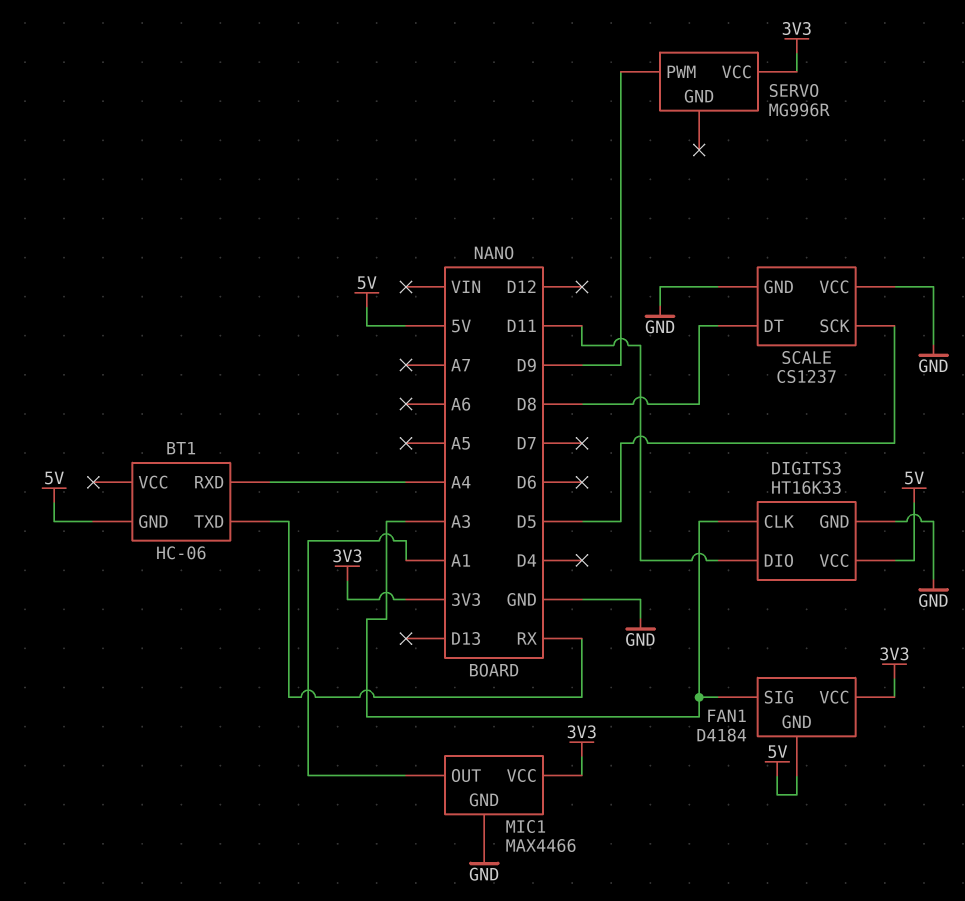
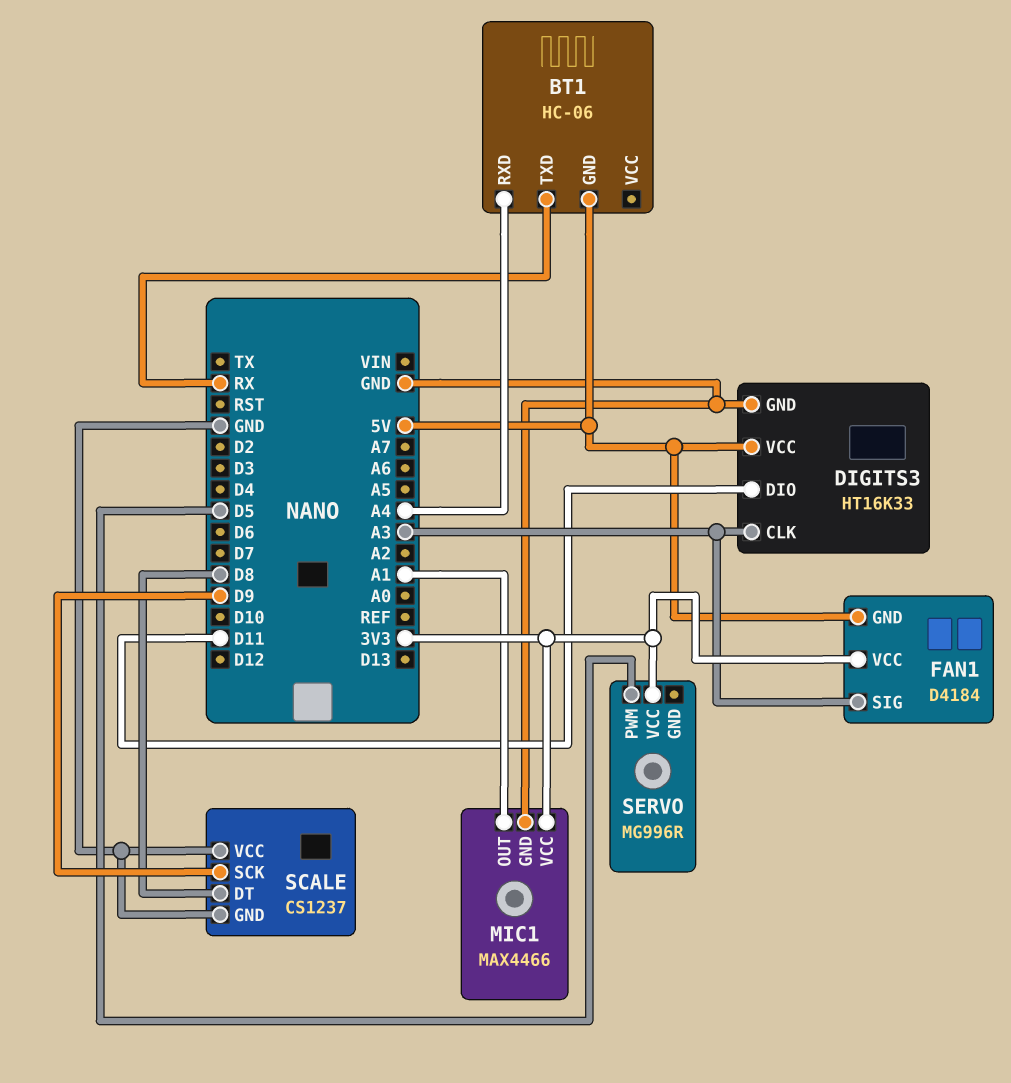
SCALE pin SCK: D5 -> D9
SERVO pin PWM: D9 -> D5

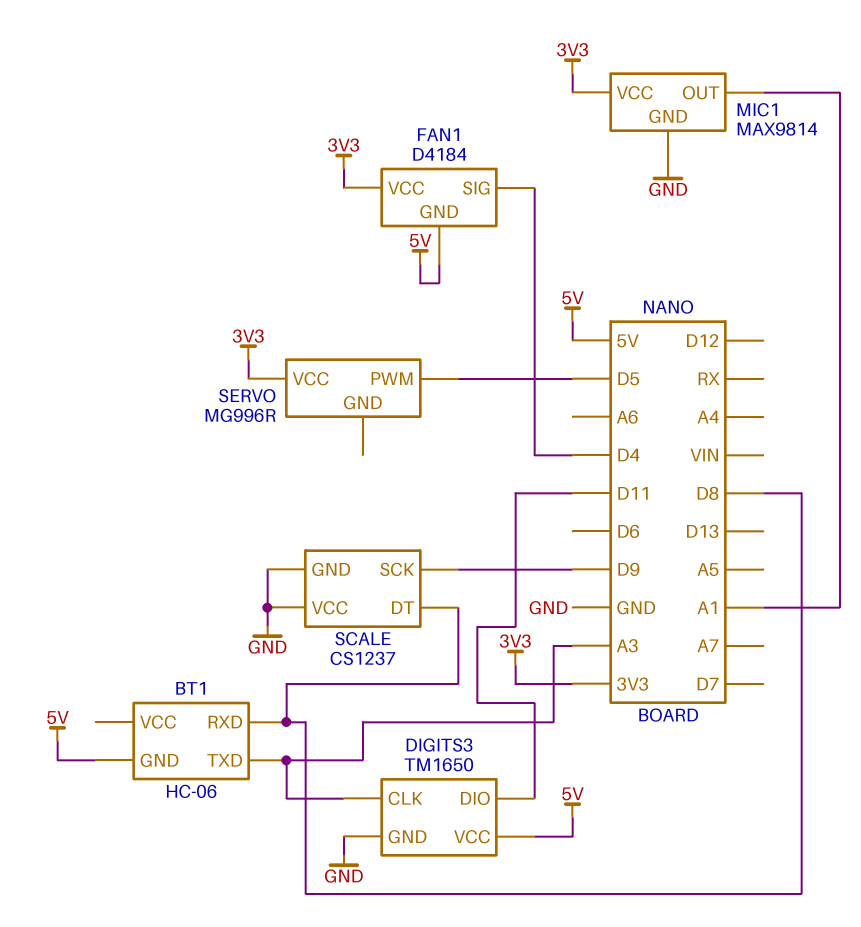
BT1 pin RXD: A4 -> D8
BT1 pin TXD: RX -> A3
DIGITS3: HT16K33 -> TM1650
FAN1 pin SIG: A3 -> D4
MIC1: MAX4466 -> MAX9814

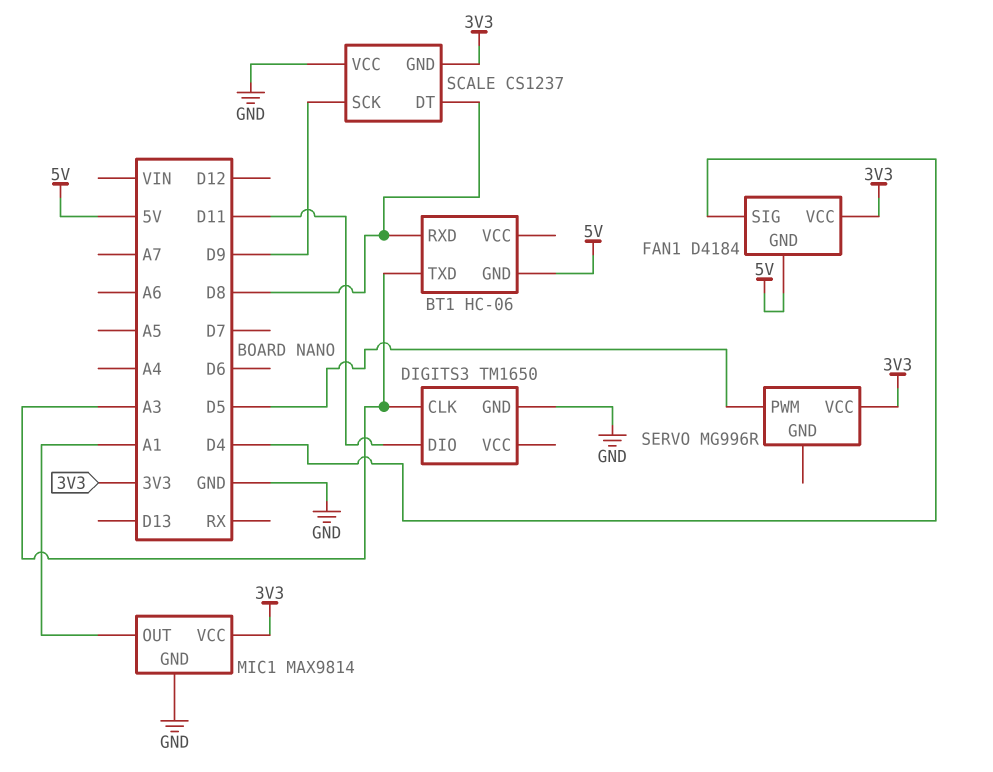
DIGITS3 pin VCC: 5V -> none
SCALE pin GND: GND -> 3V3

